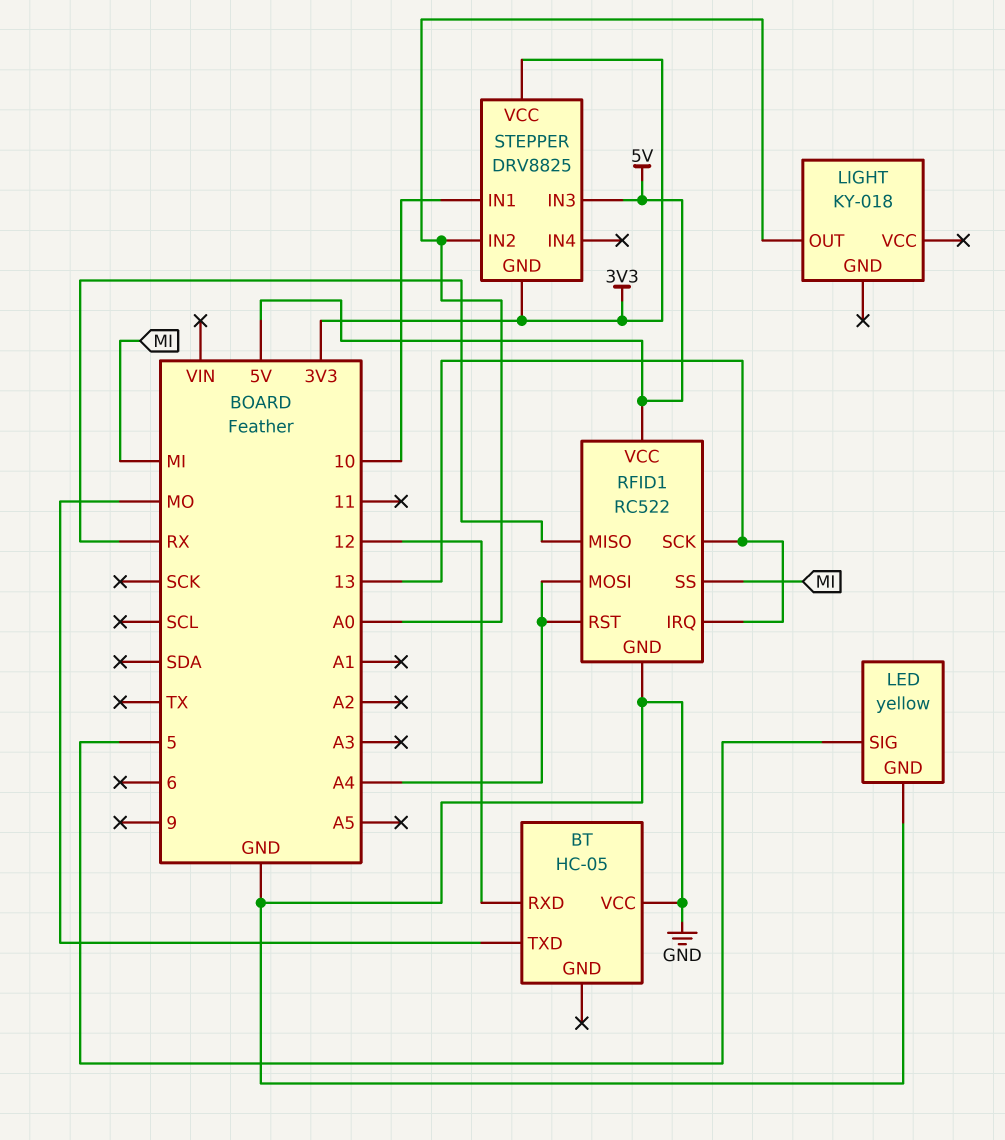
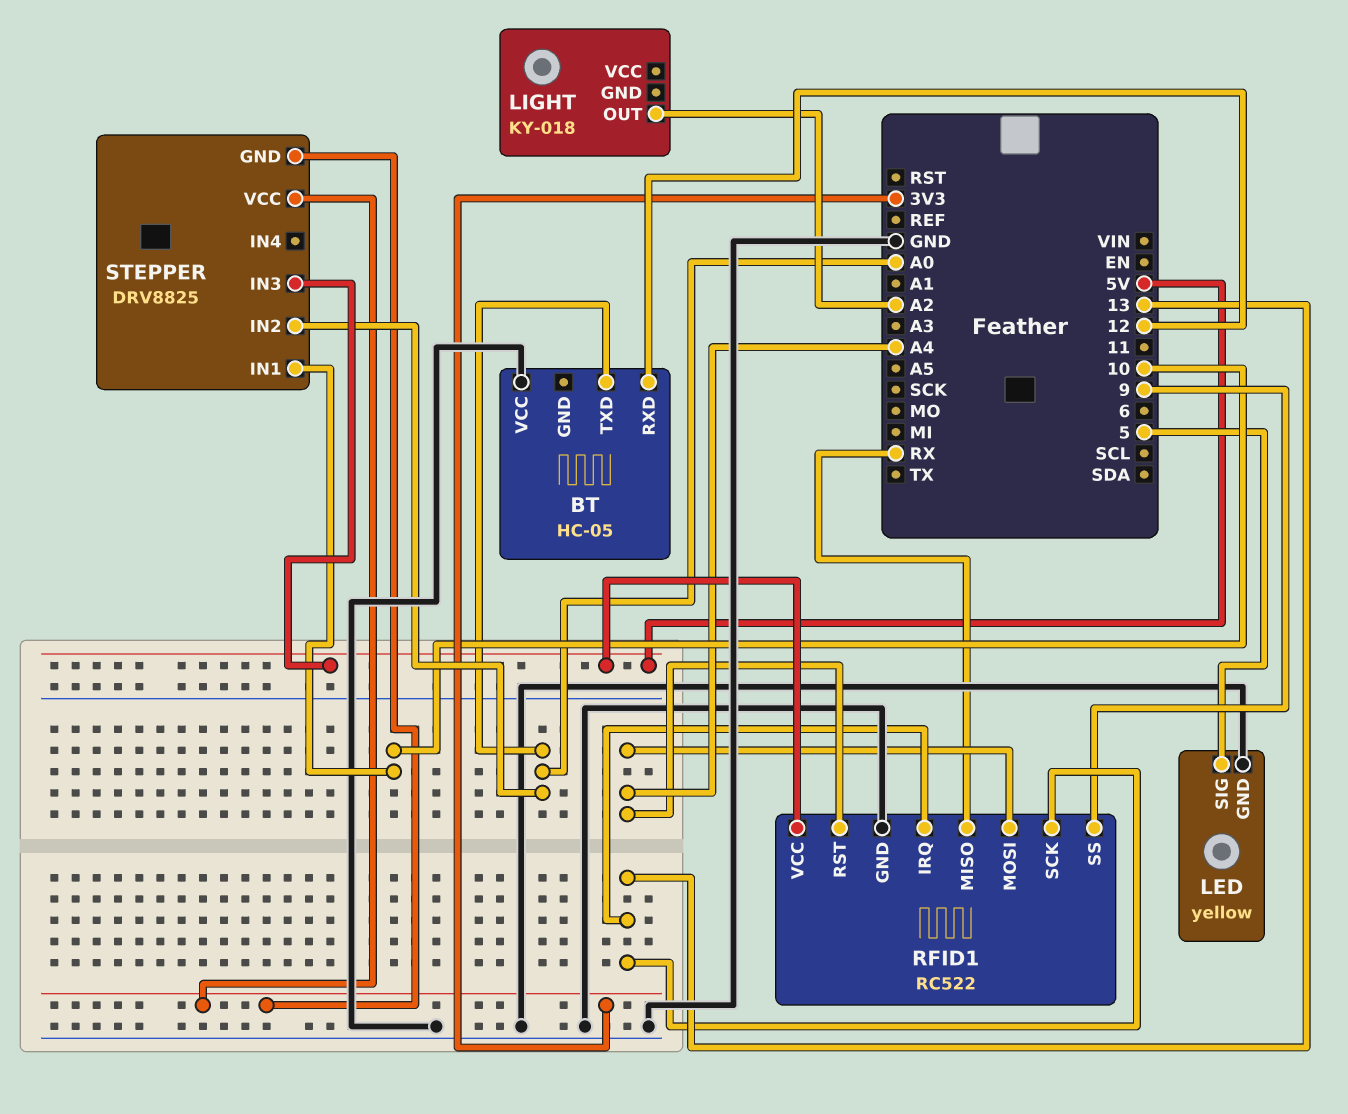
BT pin TXD: MO -> A0
LIGHT pin OUT: A0 -> A2
RFID1 pin SS: MI -> 9

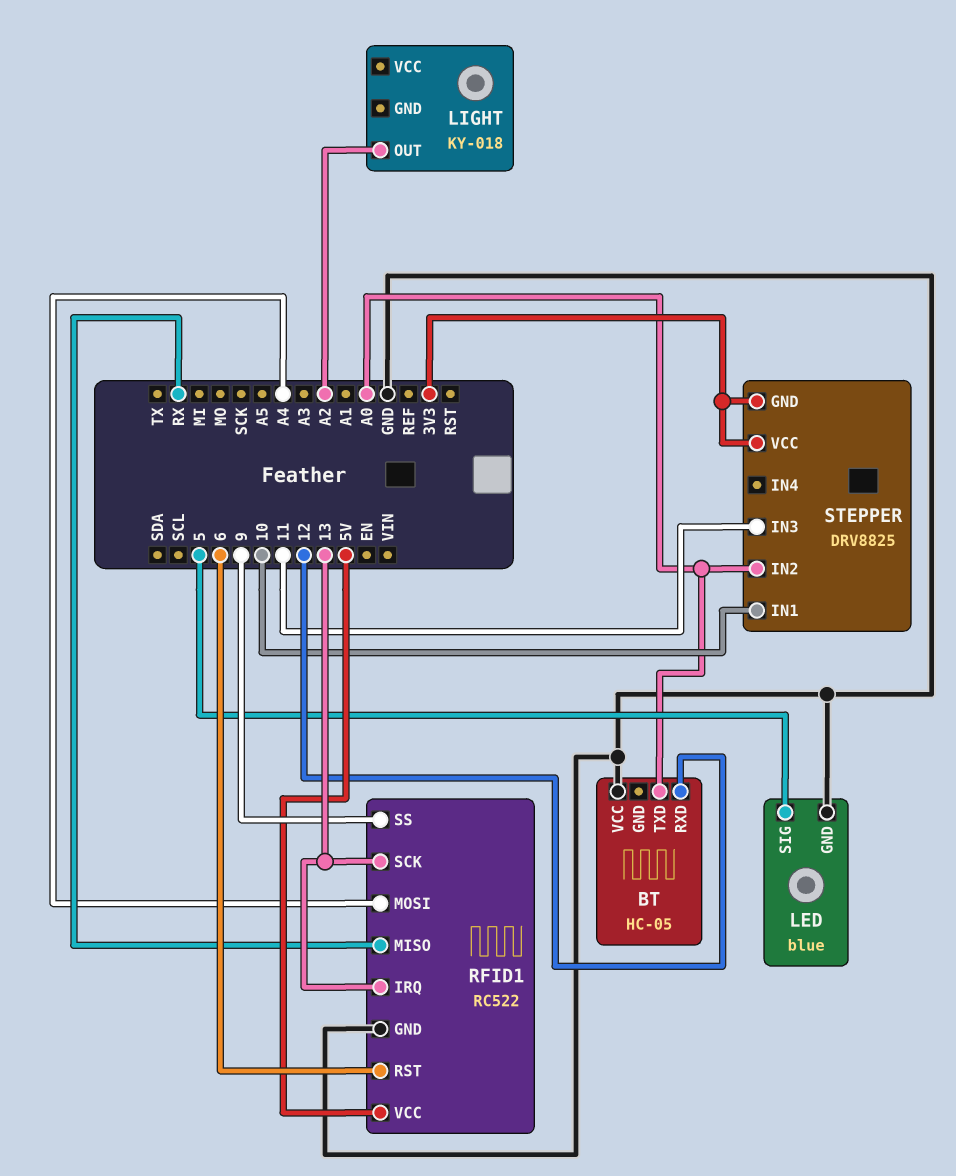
LED: yellow -> blue
RFID1 pin RST: A4 -> 6
STEPPER pin IN3: 5V -> 11

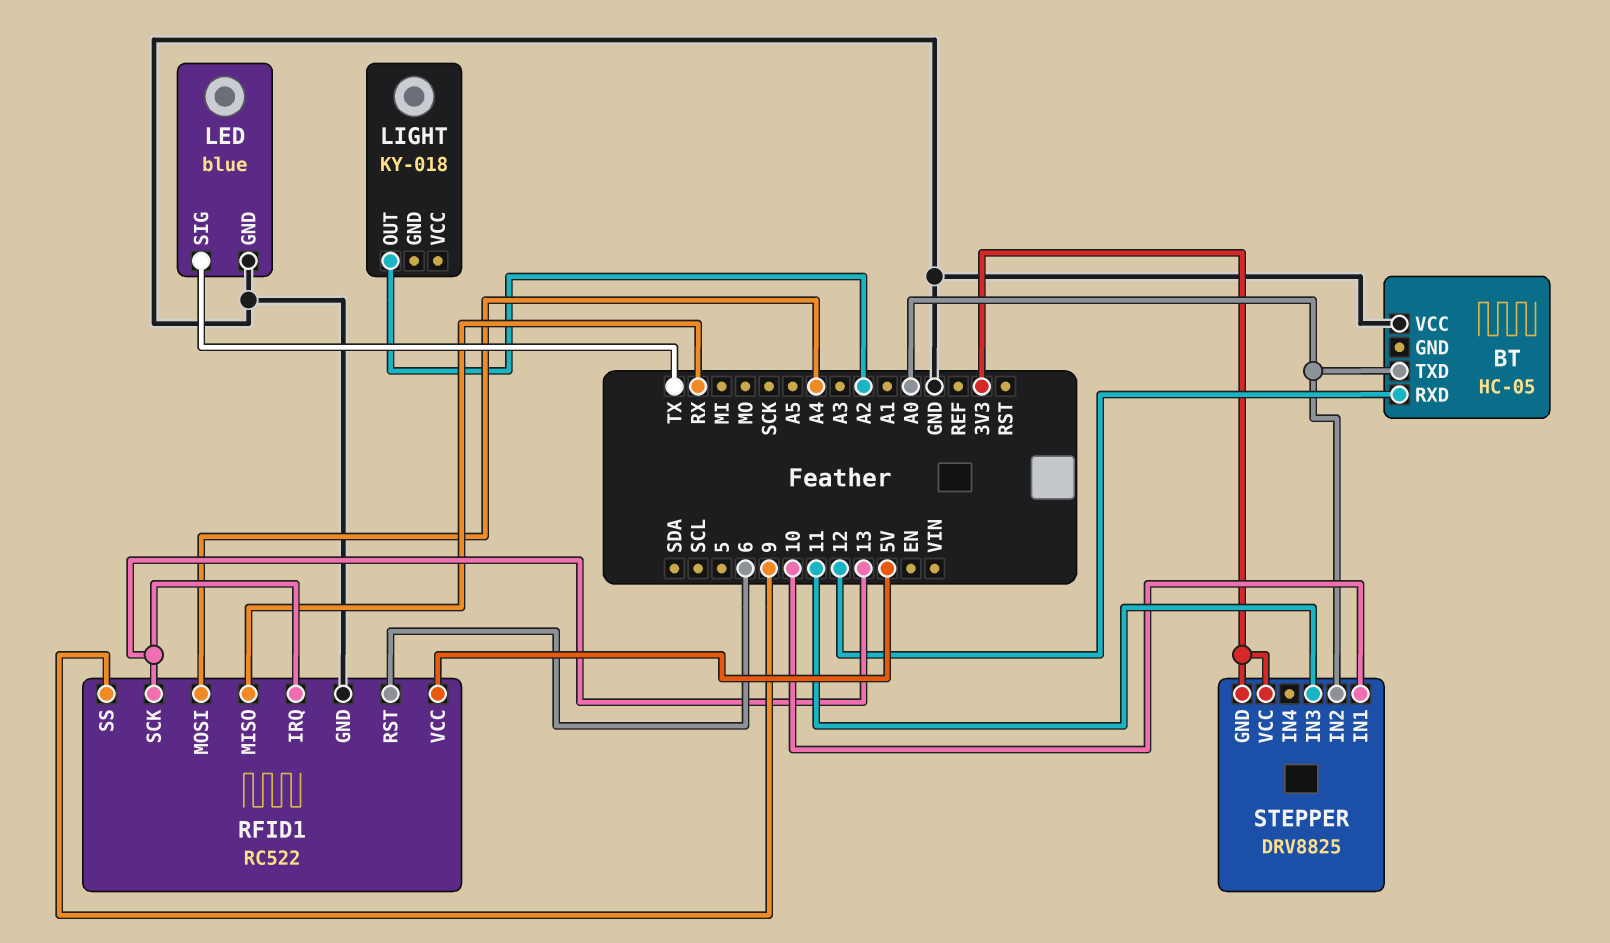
LED pin SIG: 5 -> TX

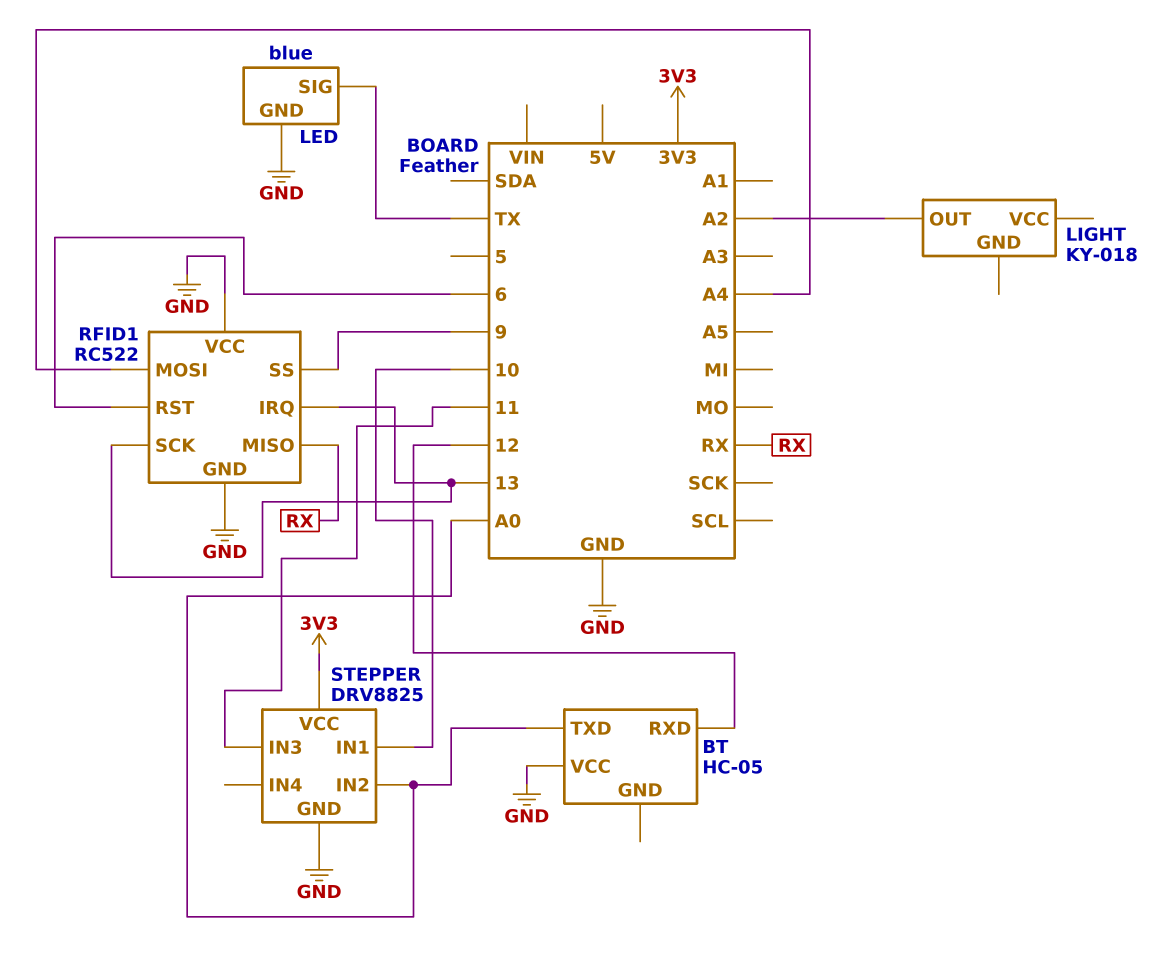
RFID1 pin VCC: 5V -> GND
STEPPER pin GND: 3V3 -> GND

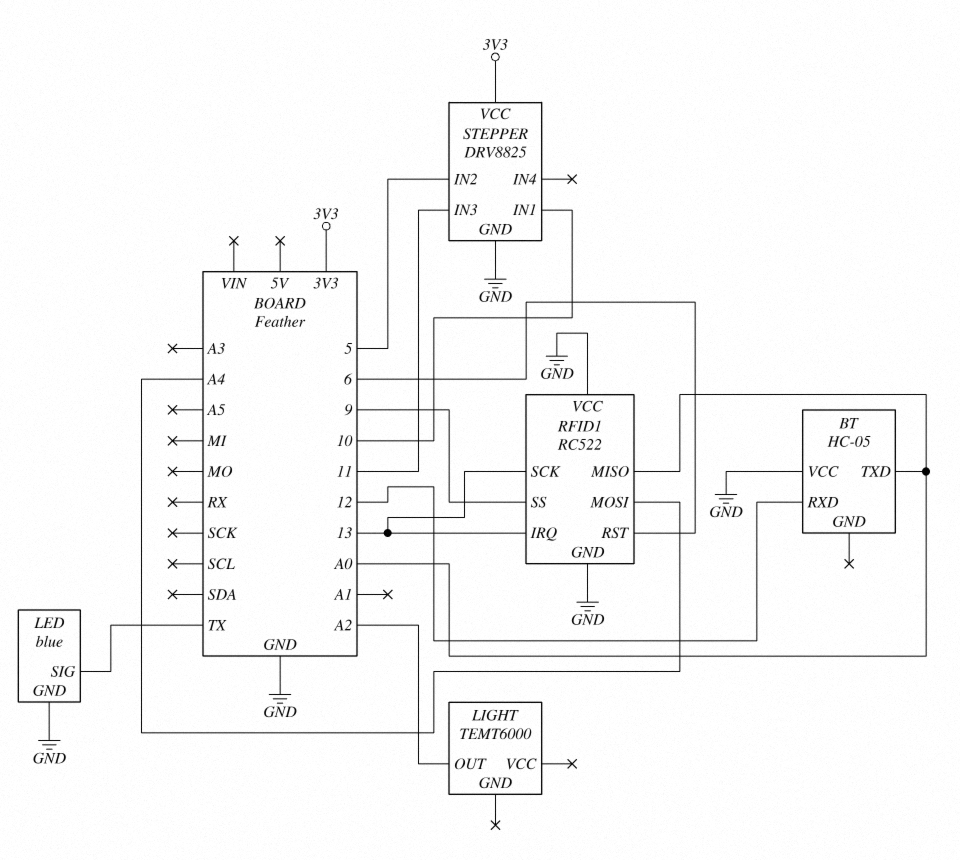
LIGHT: KY-018 -> TEMT6000
RFID1 pin MISO: RX -> A0
STEPPER pin IN2: A0 -> 5

